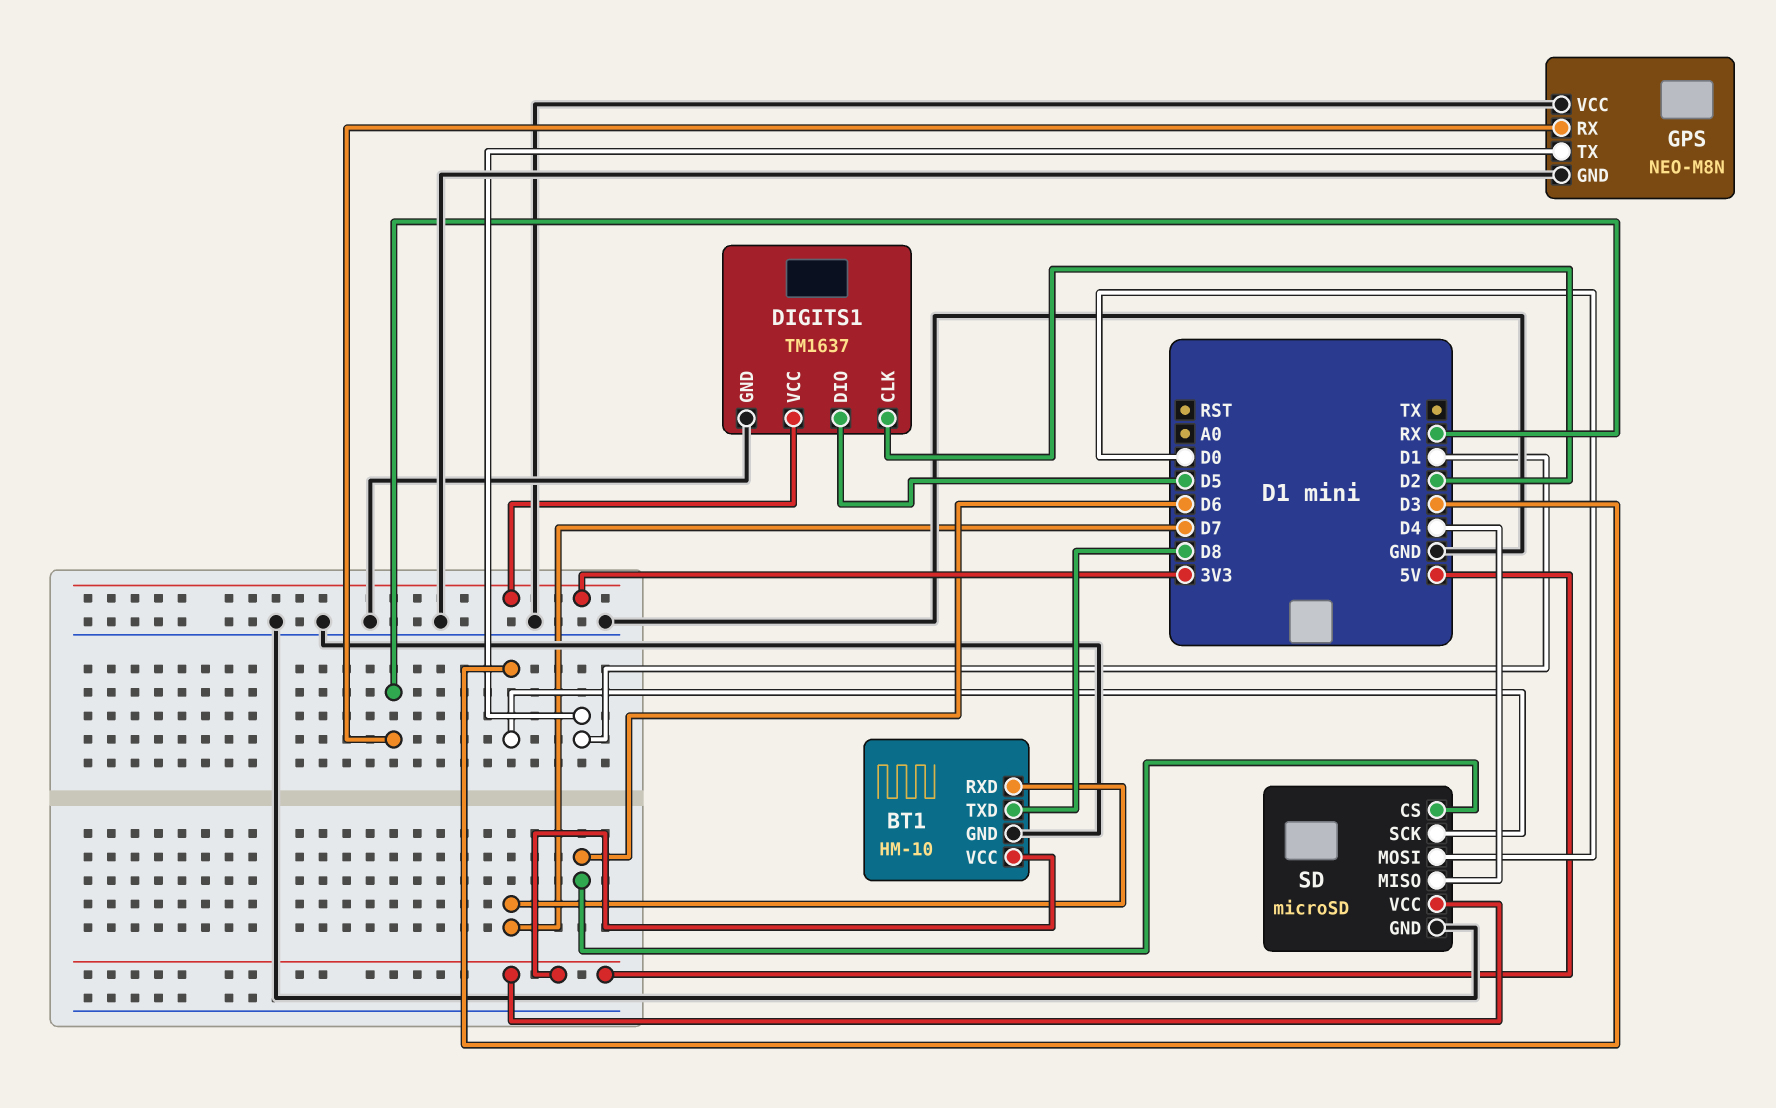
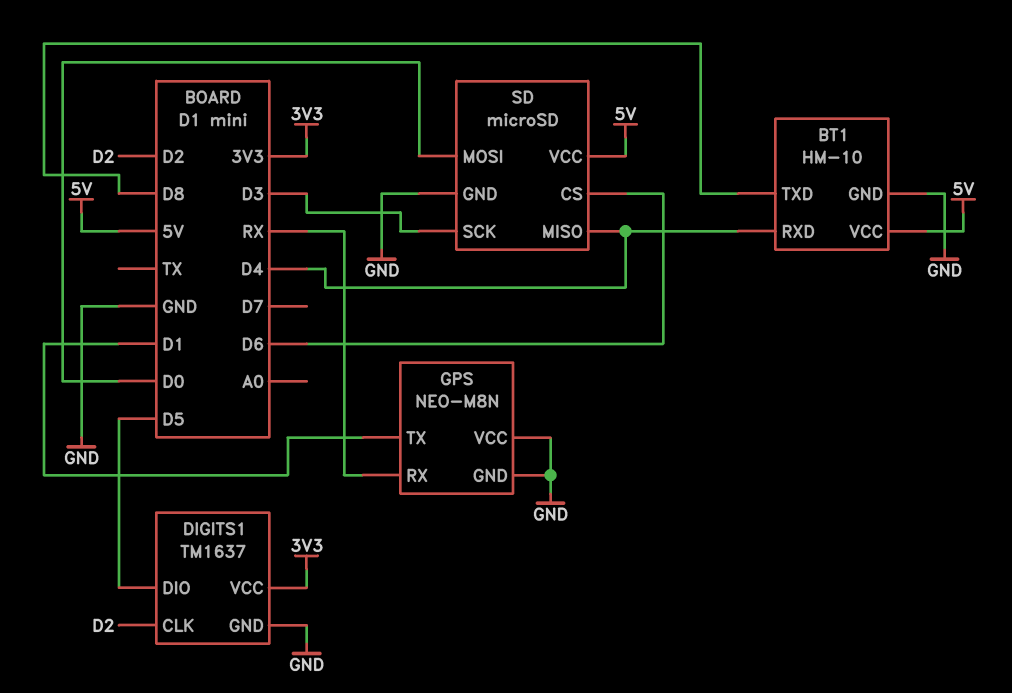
BT1 pin RXD: D7 -> D4

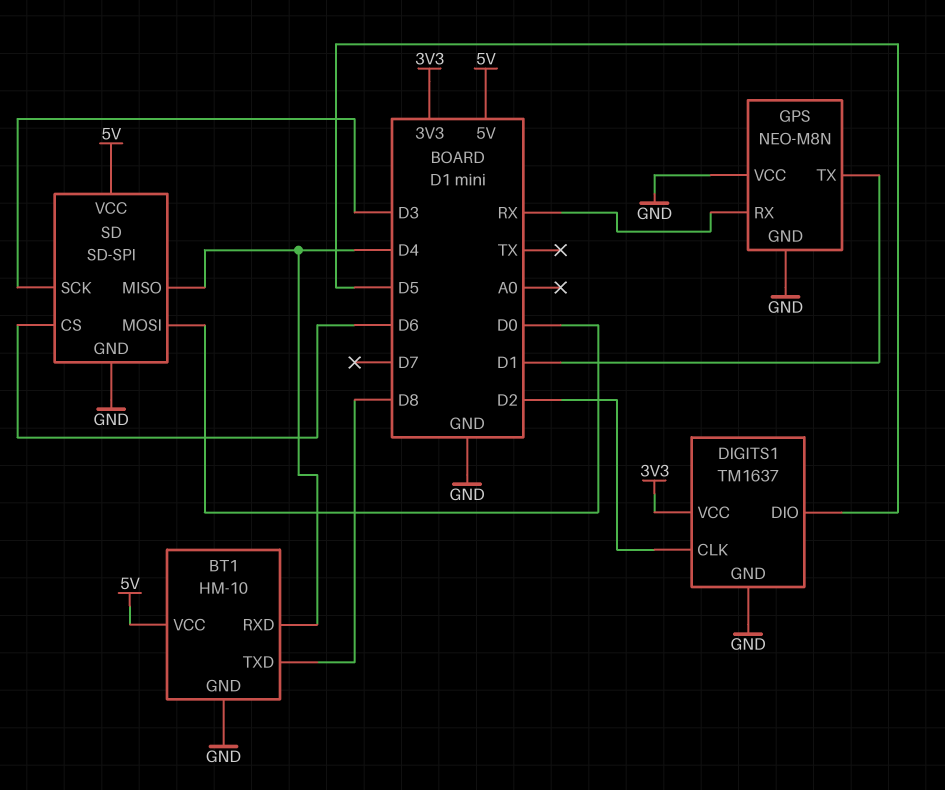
SD: microSD -> SD-SPI

